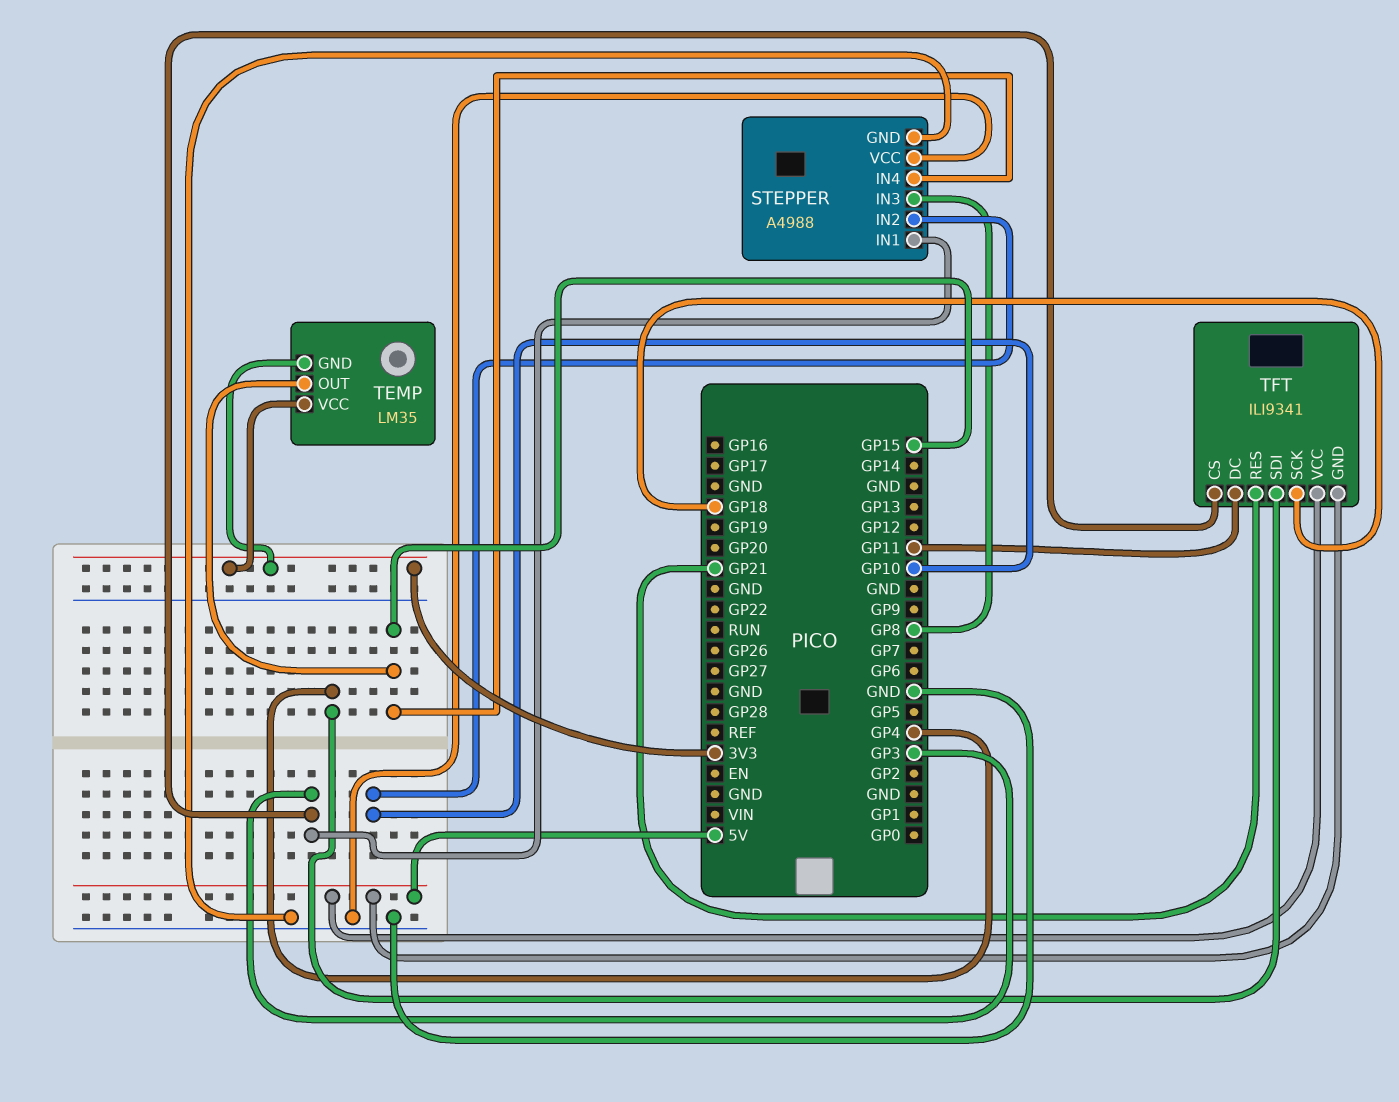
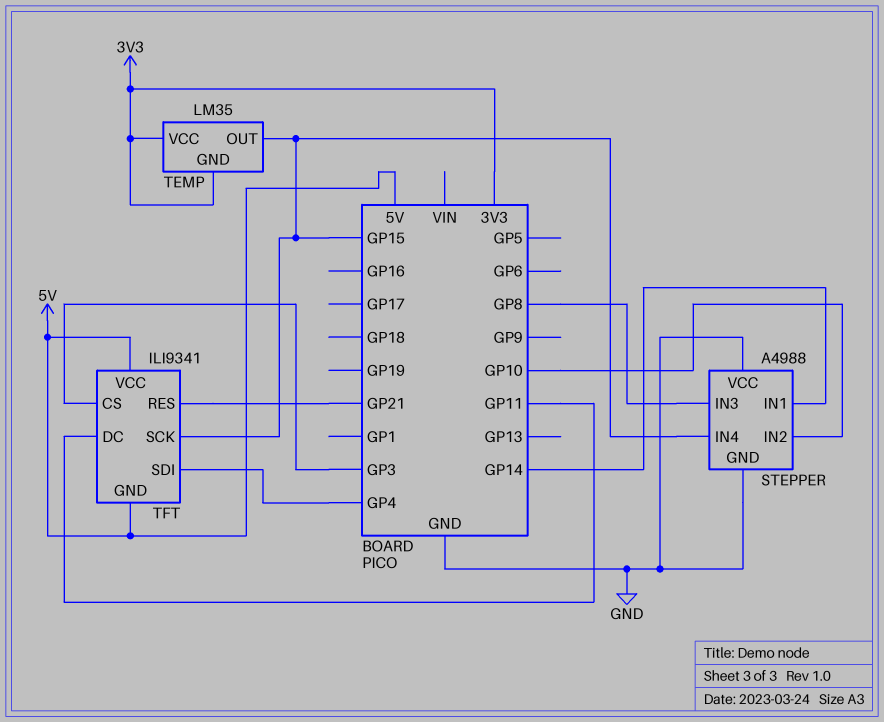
STEPPER pin IN1: GP3 -> GP14
TFT pin SCK: GP18 -> GP15

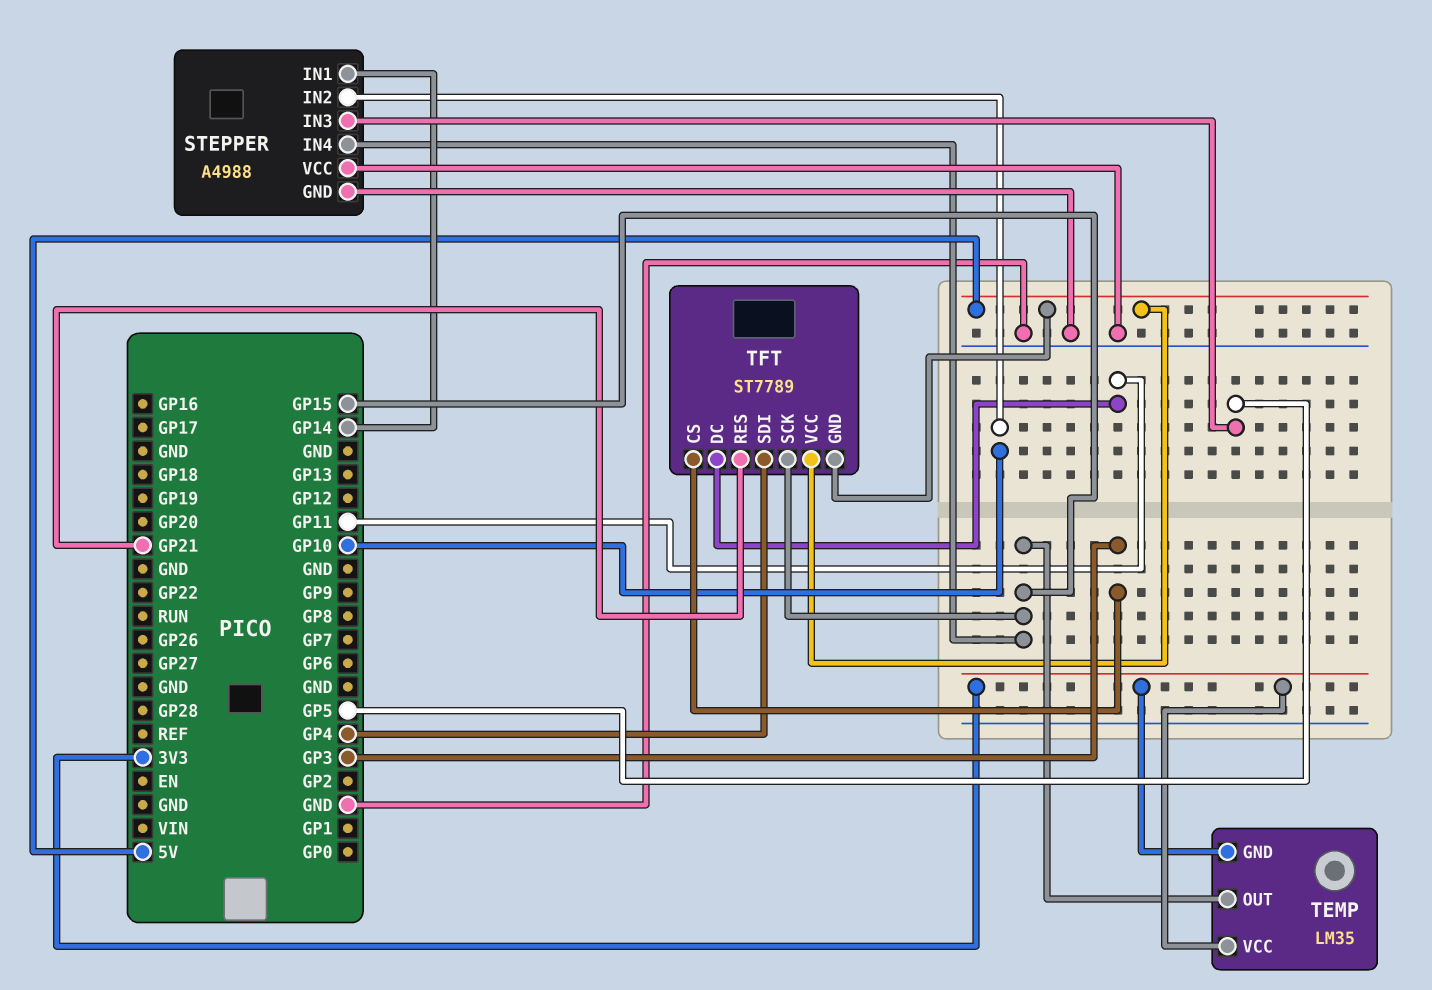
STEPPER pin IN3: GP8 -> GP5
TFT: ILI9341 -> ST7789

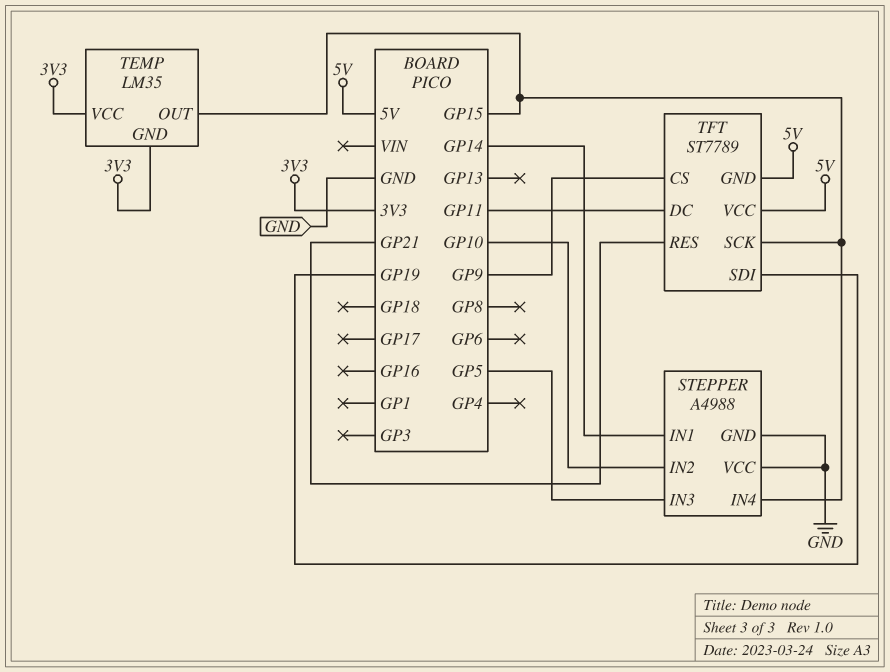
TFT pin CS: GP3 -> GP9
TFT pin SDI: GP4 -> GP19

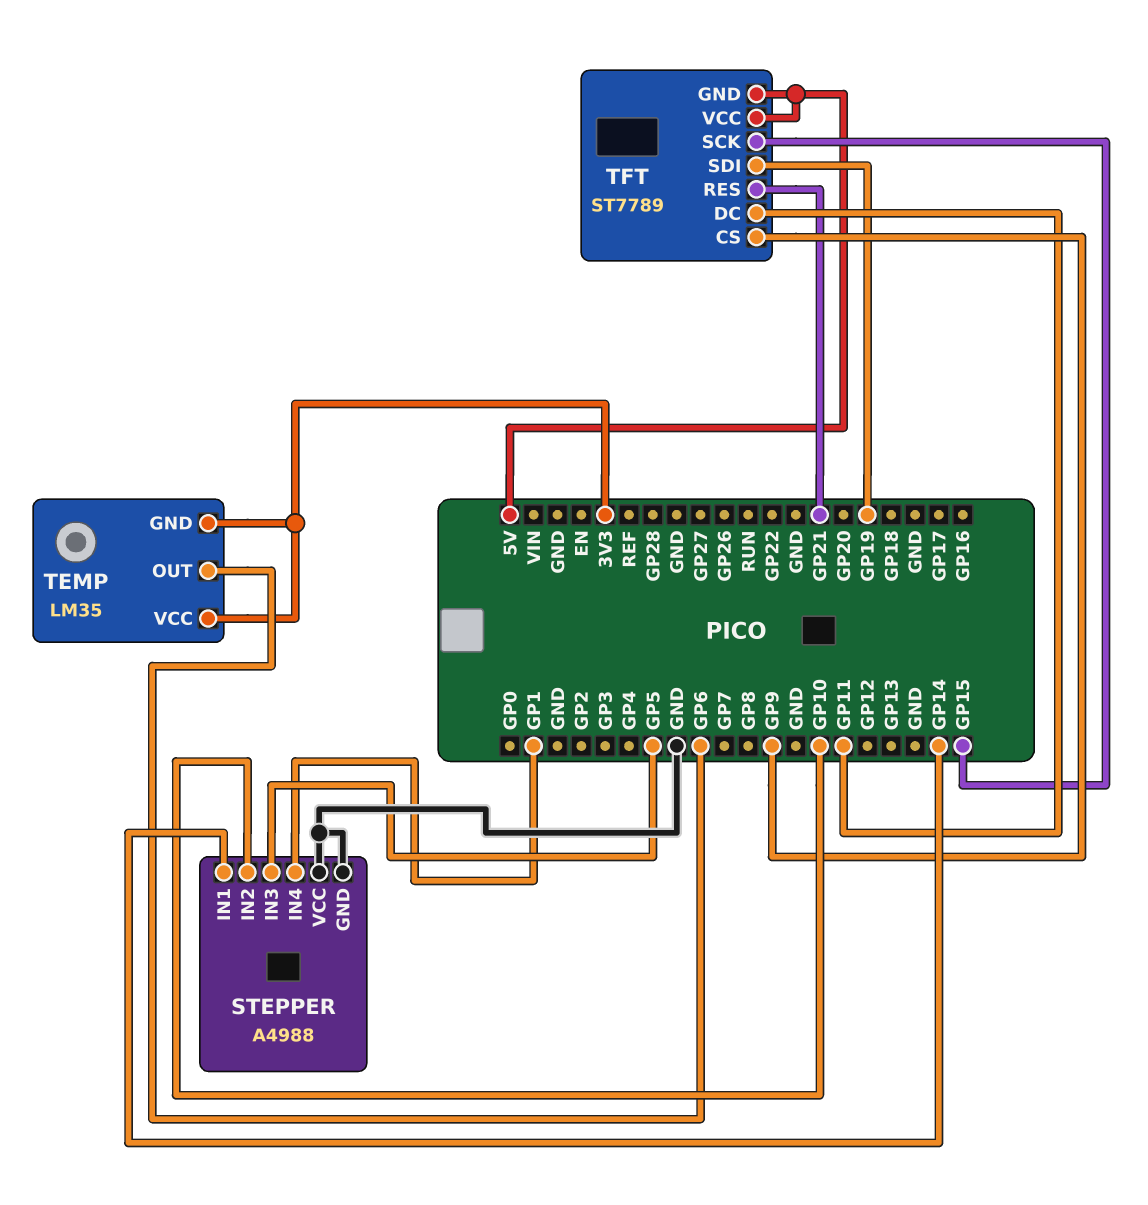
STEPPER pin IN4: GP15 -> GP1
TEMP pin OUT: GP15 -> GP6

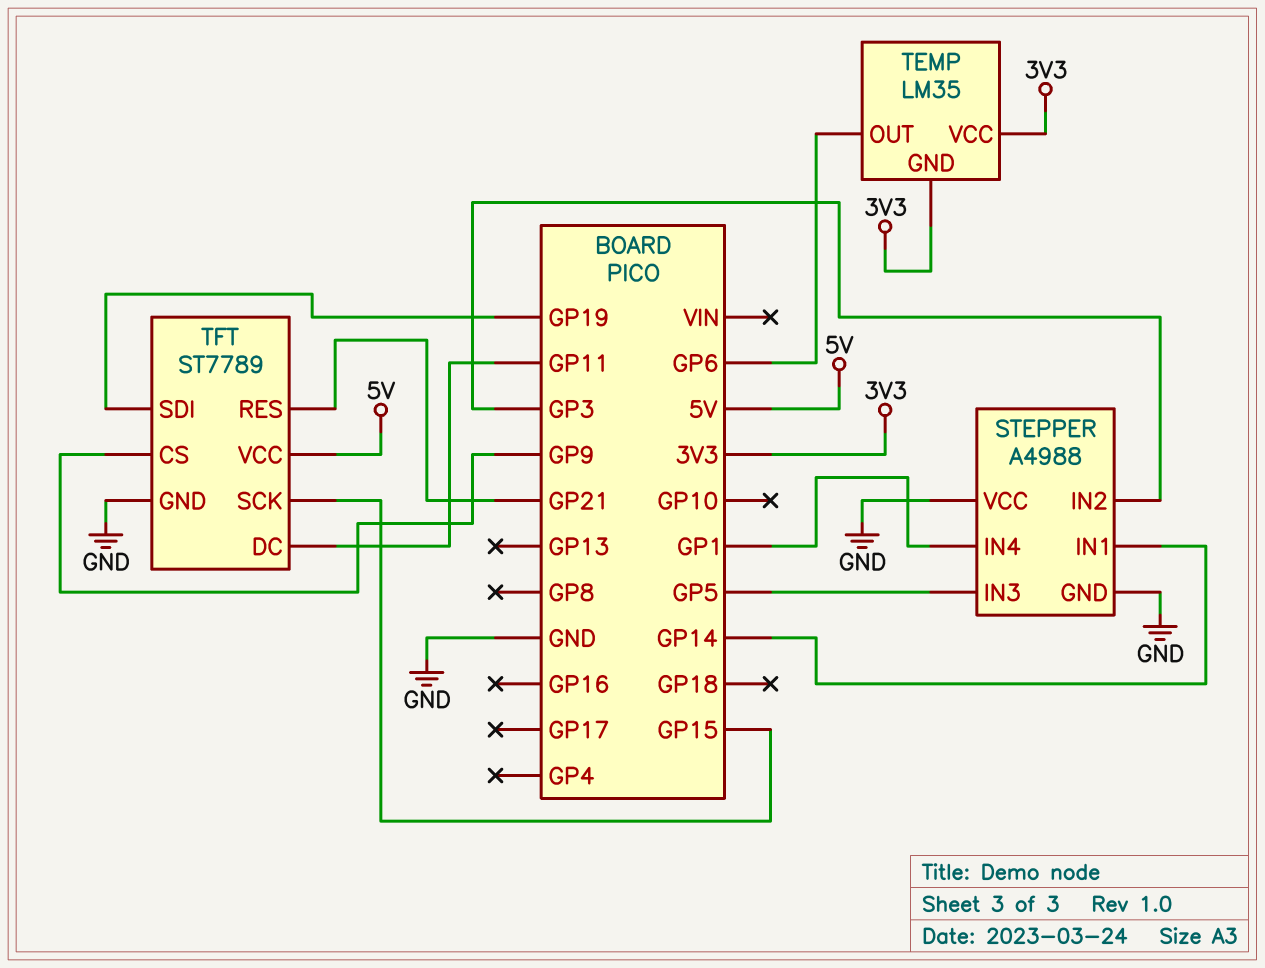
STEPPER pin IN2: GP10 -> GP3
TFT pin GND: 5V -> GND

